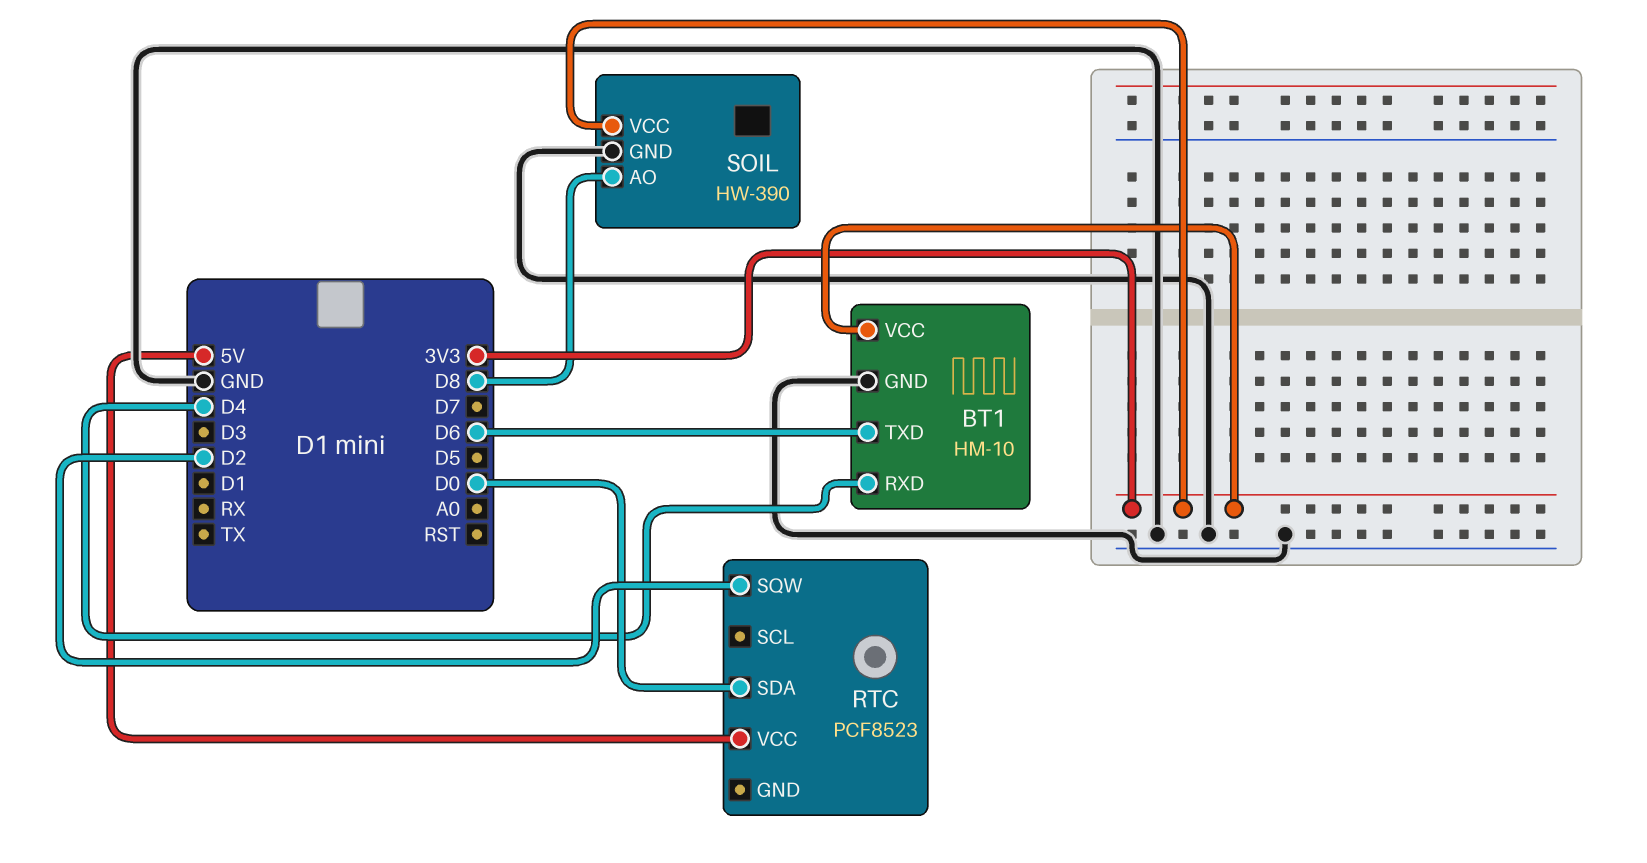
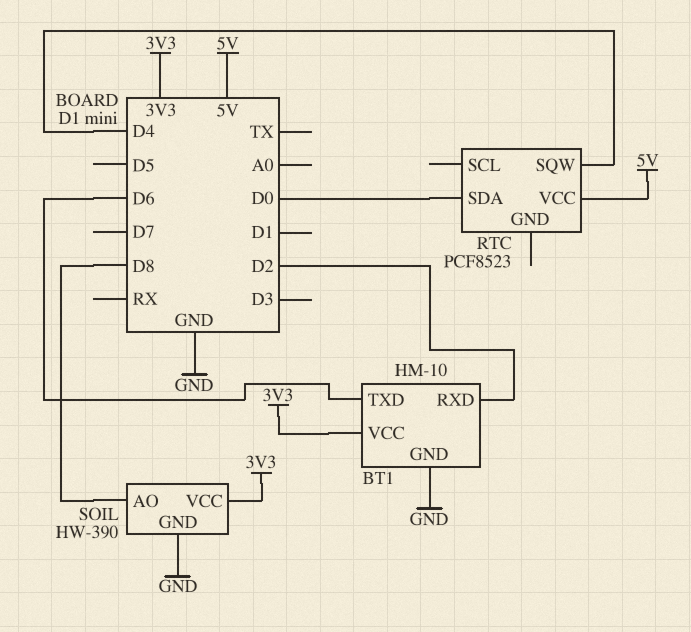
BT1 pin RXD: D4 -> D2
RTC pin SQW: D2 -> D4

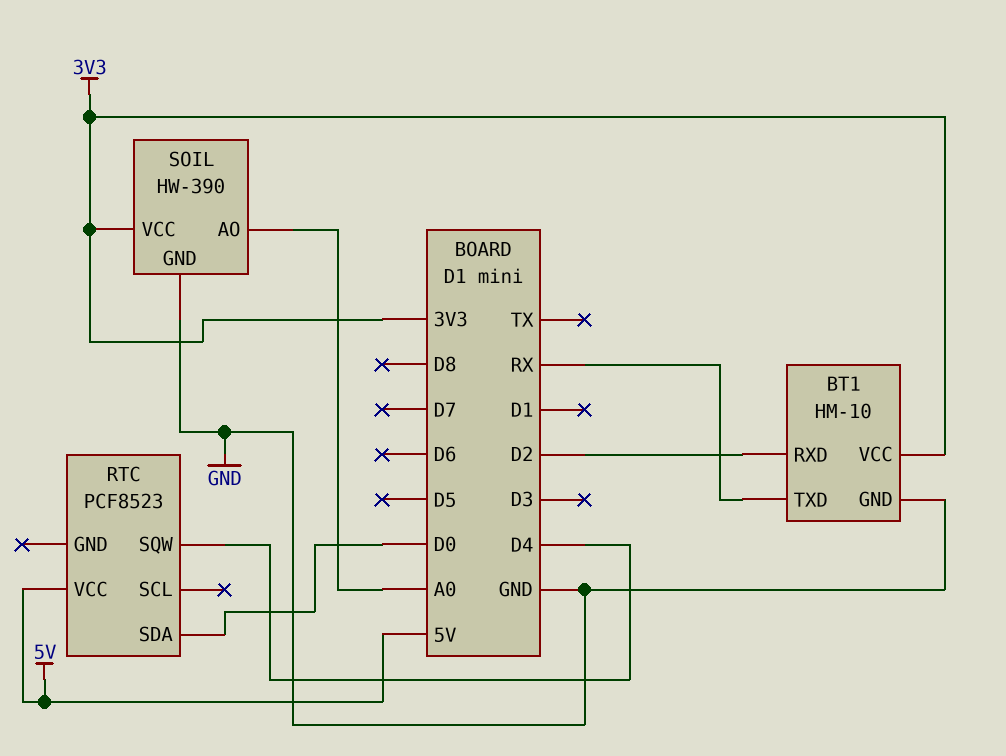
BT1 pin TXD: D6 -> RX
SOIL pin AO: D8 -> A0

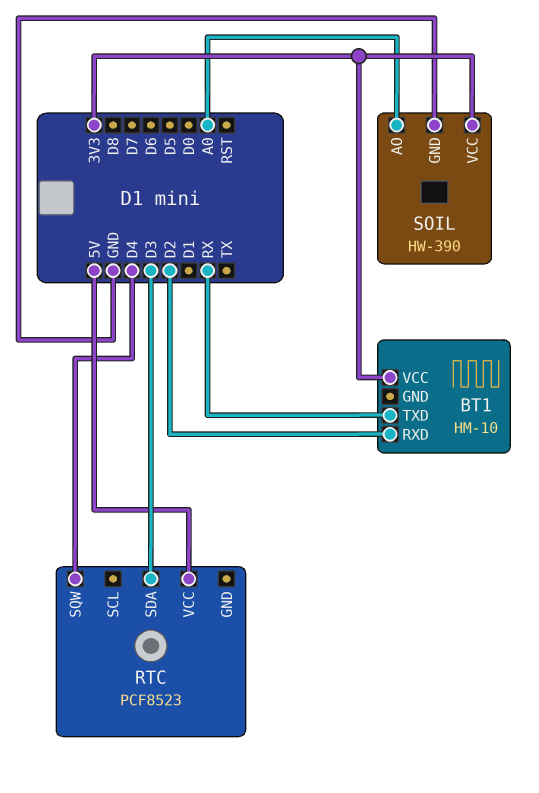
BT1 pin GND: GND -> none
RTC pin SDA: D0 -> D3

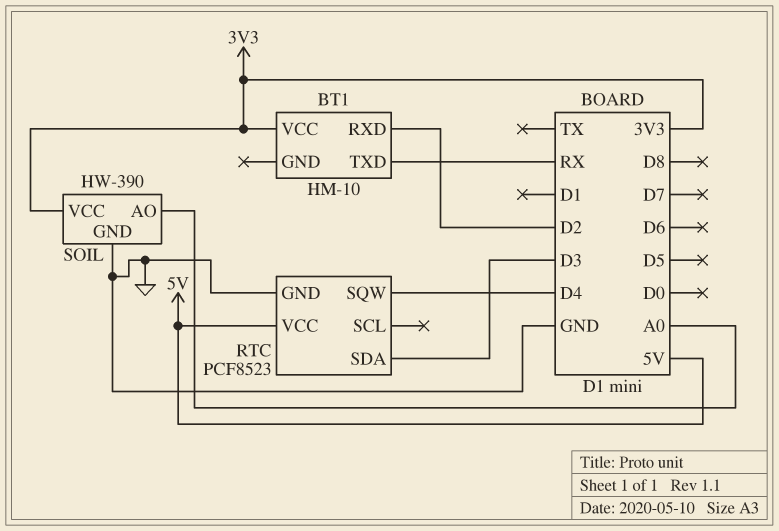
RTC pin GND: none -> GND

